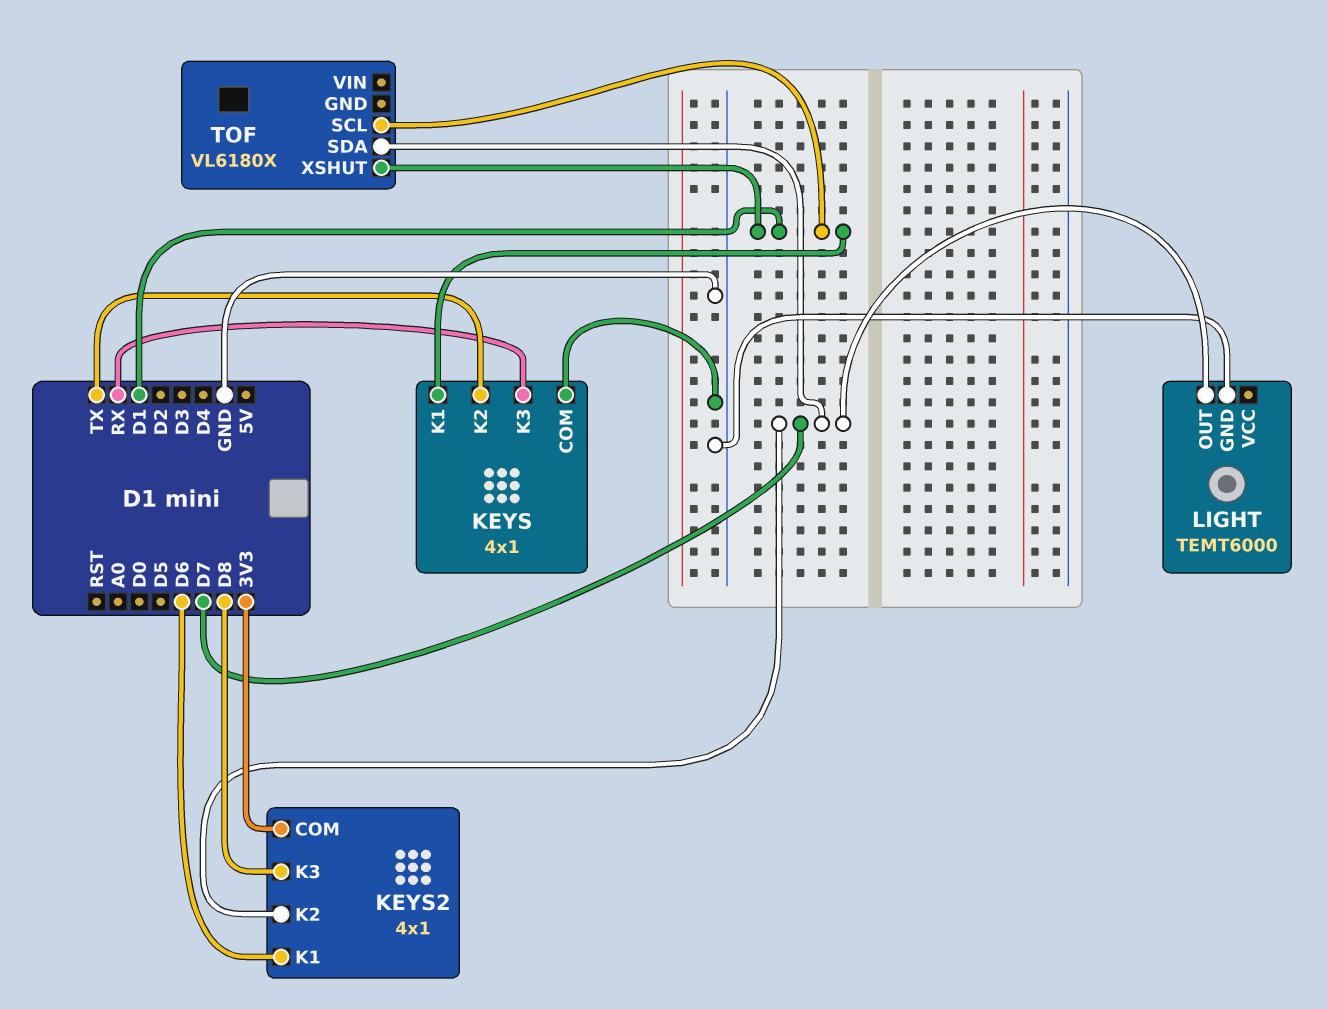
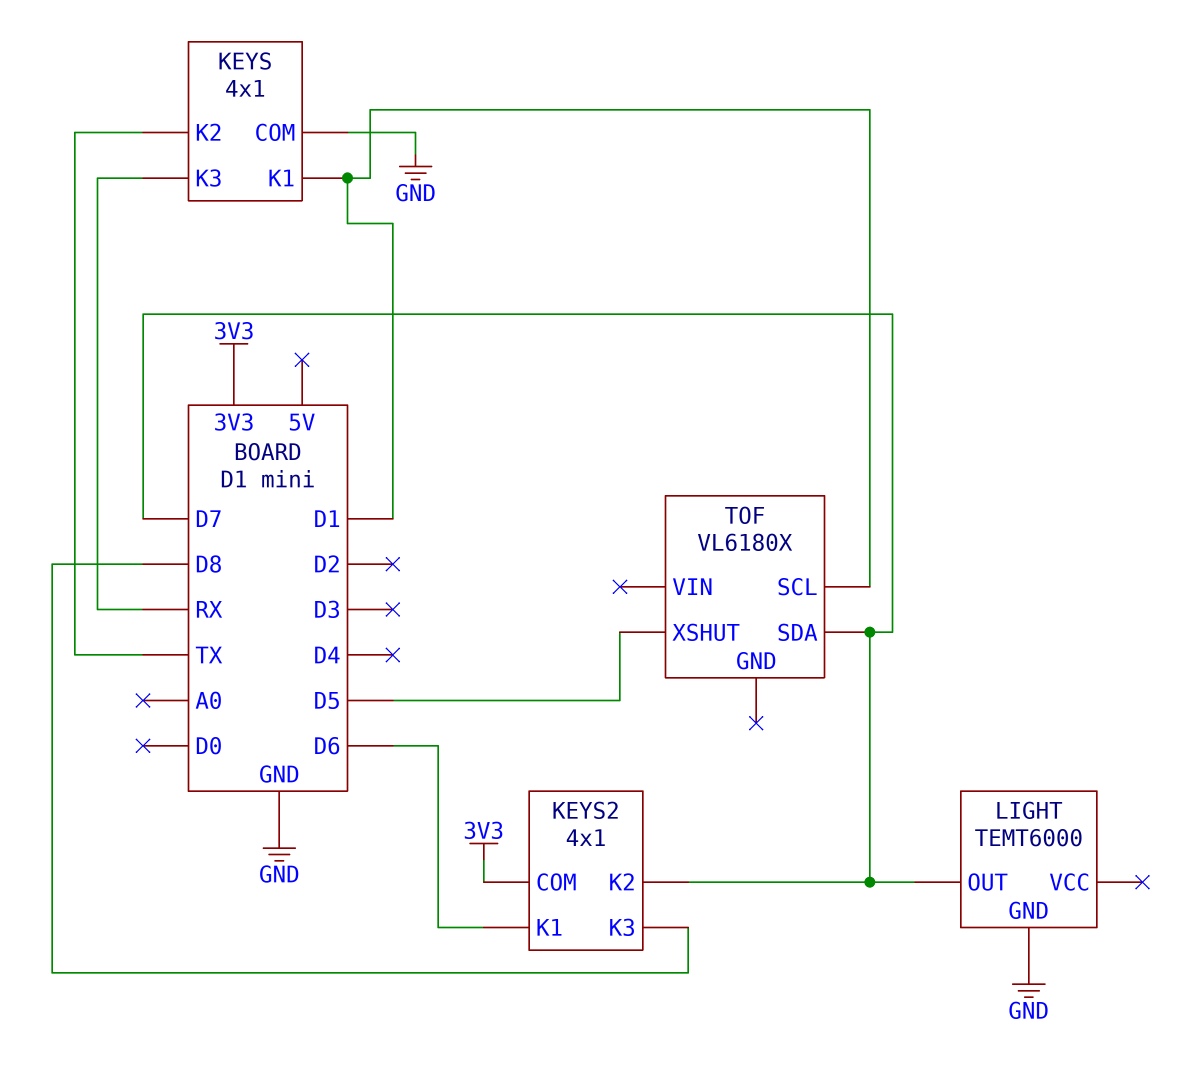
TOF pin XSHUT: D1 -> D5

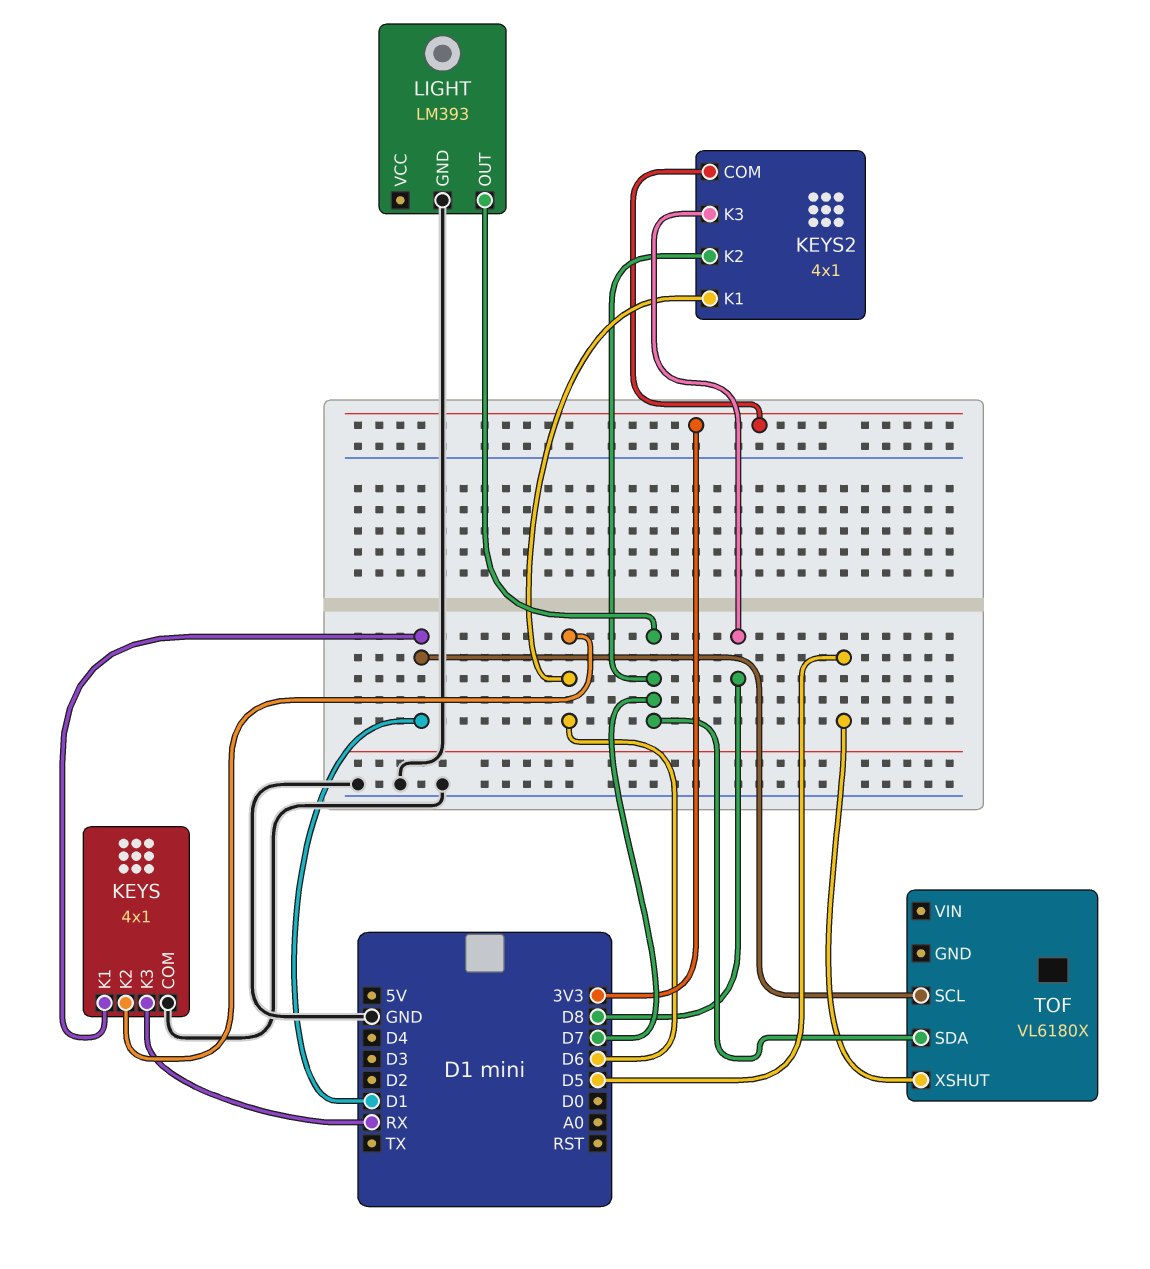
KEYS pin K2: TX -> D6
LIGHT: TEMT6000 -> LM393

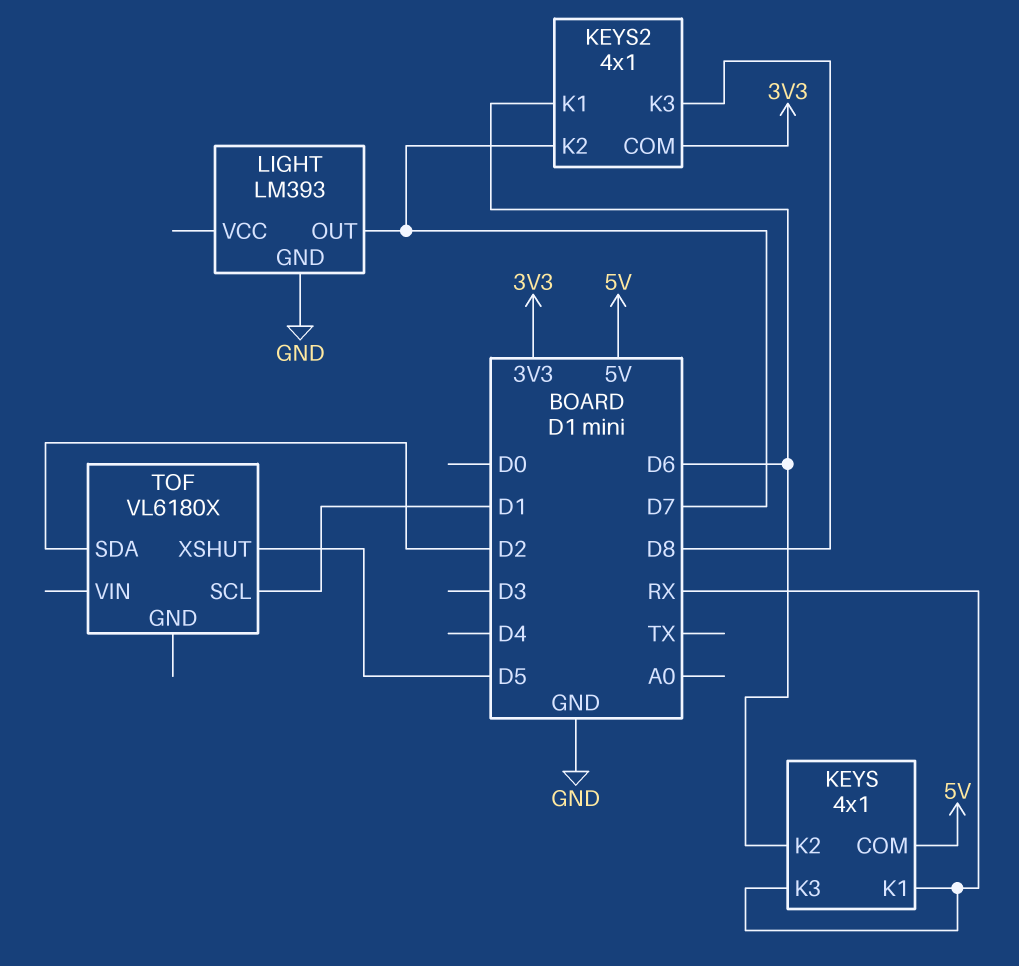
KEYS pin COM: GND -> 5V
KEYS pin K1: D1 -> RX
TOF pin SDA: D7 -> D2

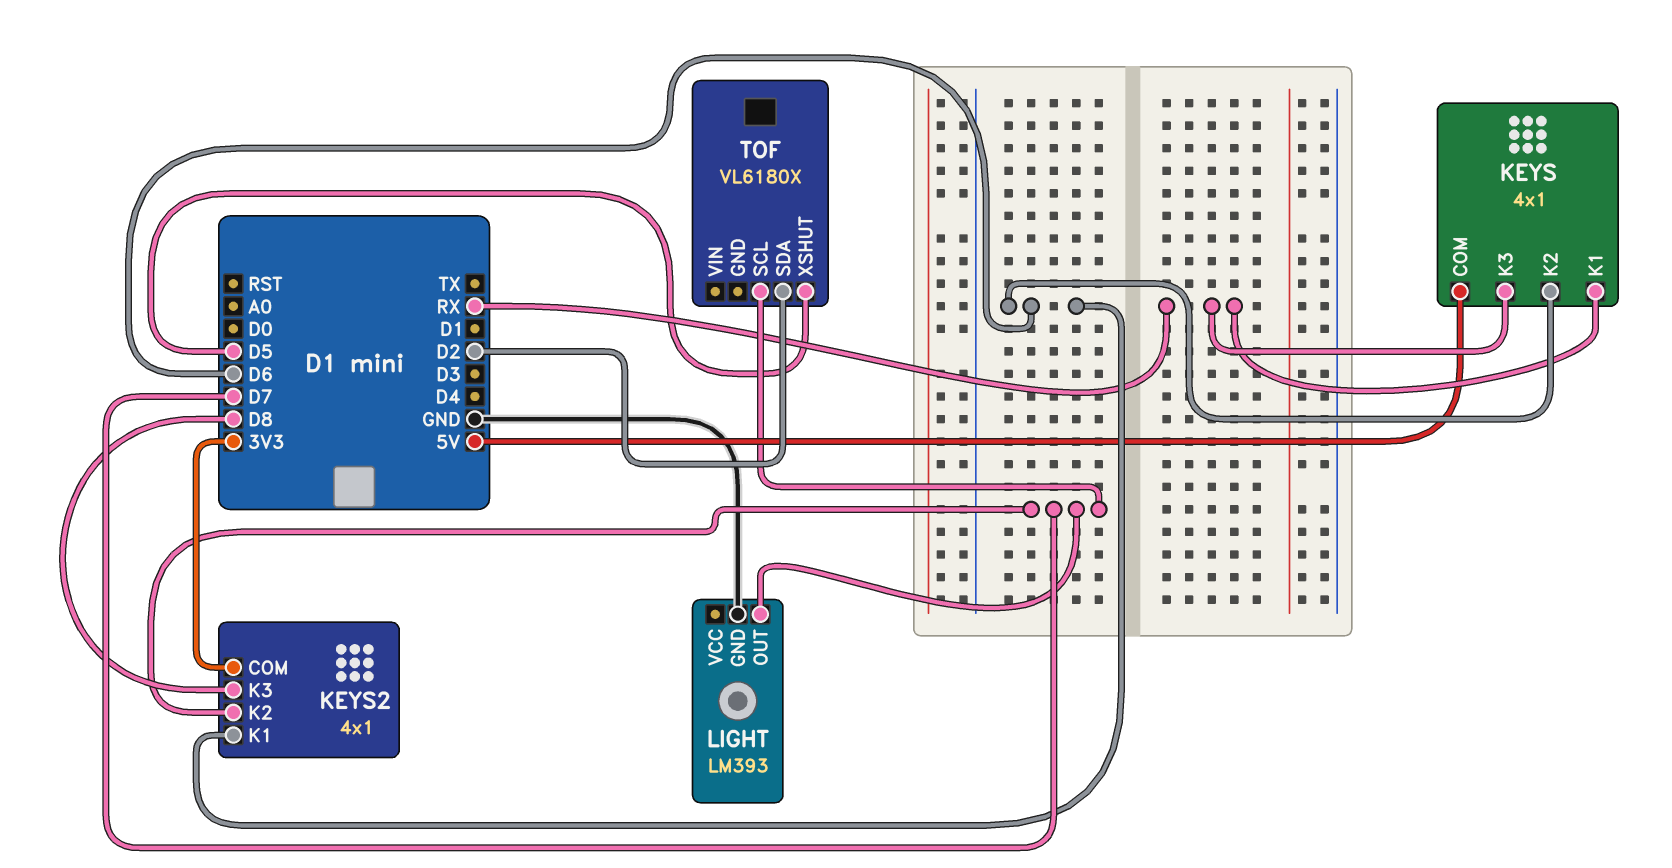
TOF pin SCL: D1 -> D7

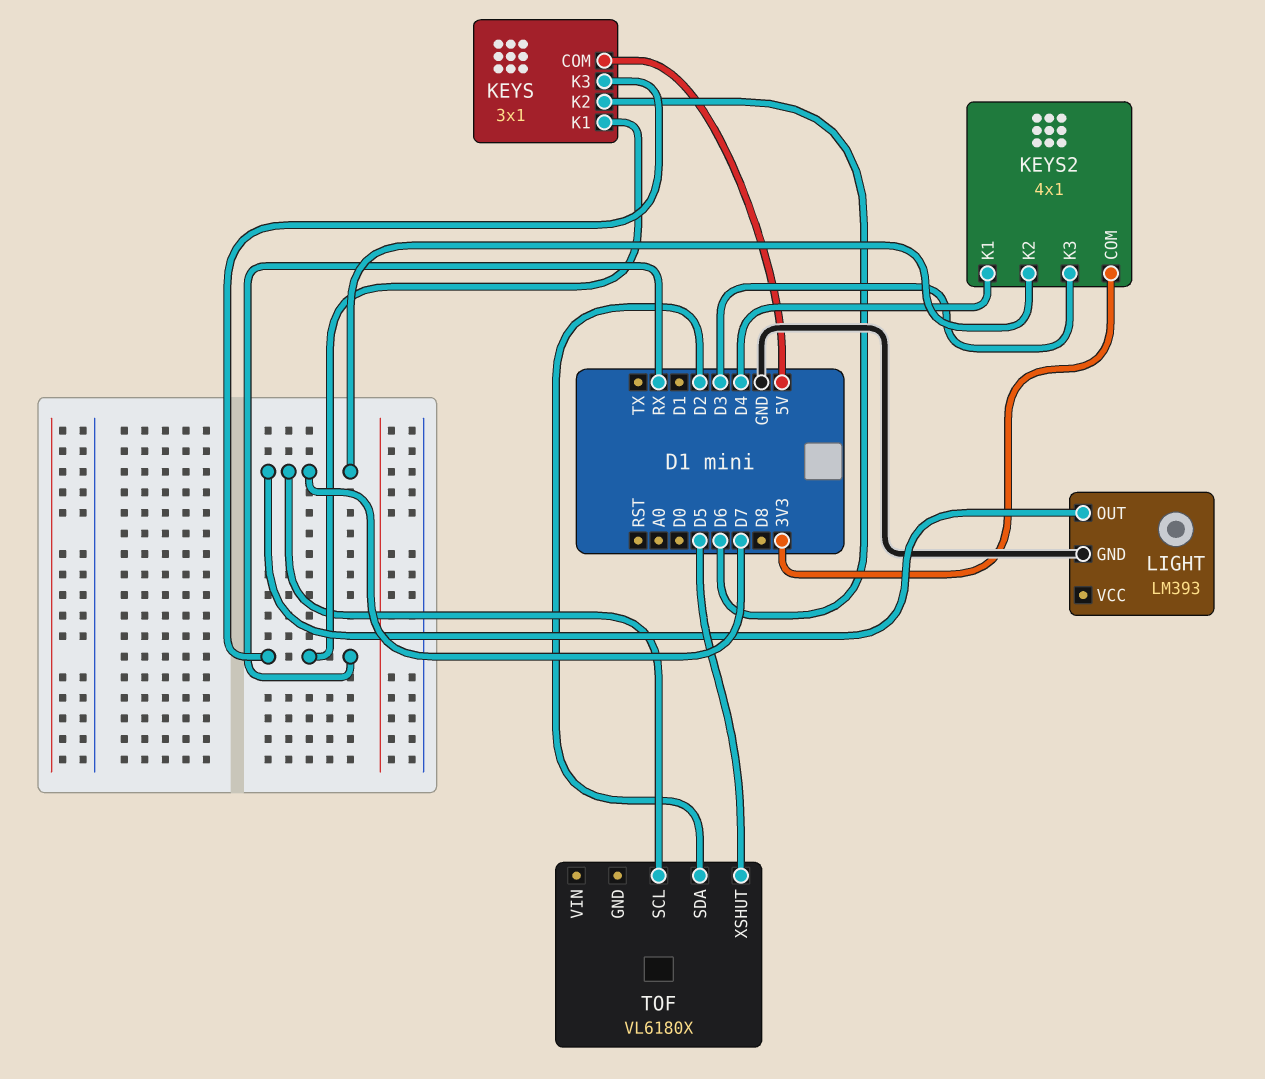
KEYS: 4x1 -> 3x1
KEYS2 pin K1: D6 -> D4
KEYS2 pin K3: D8 -> D3

